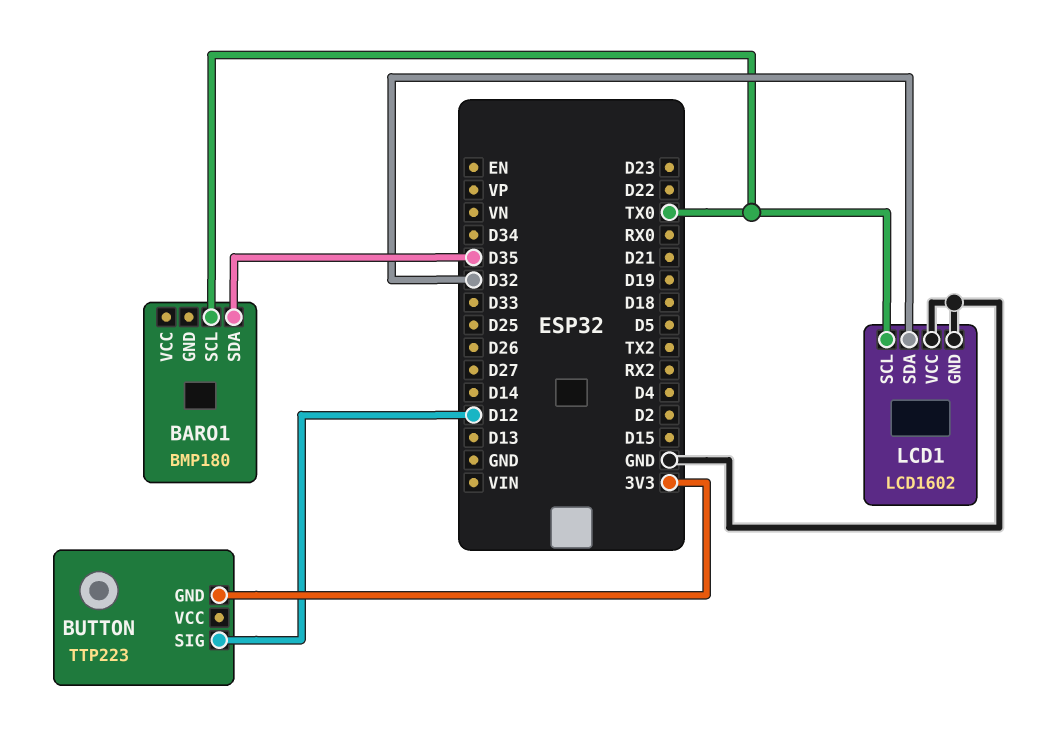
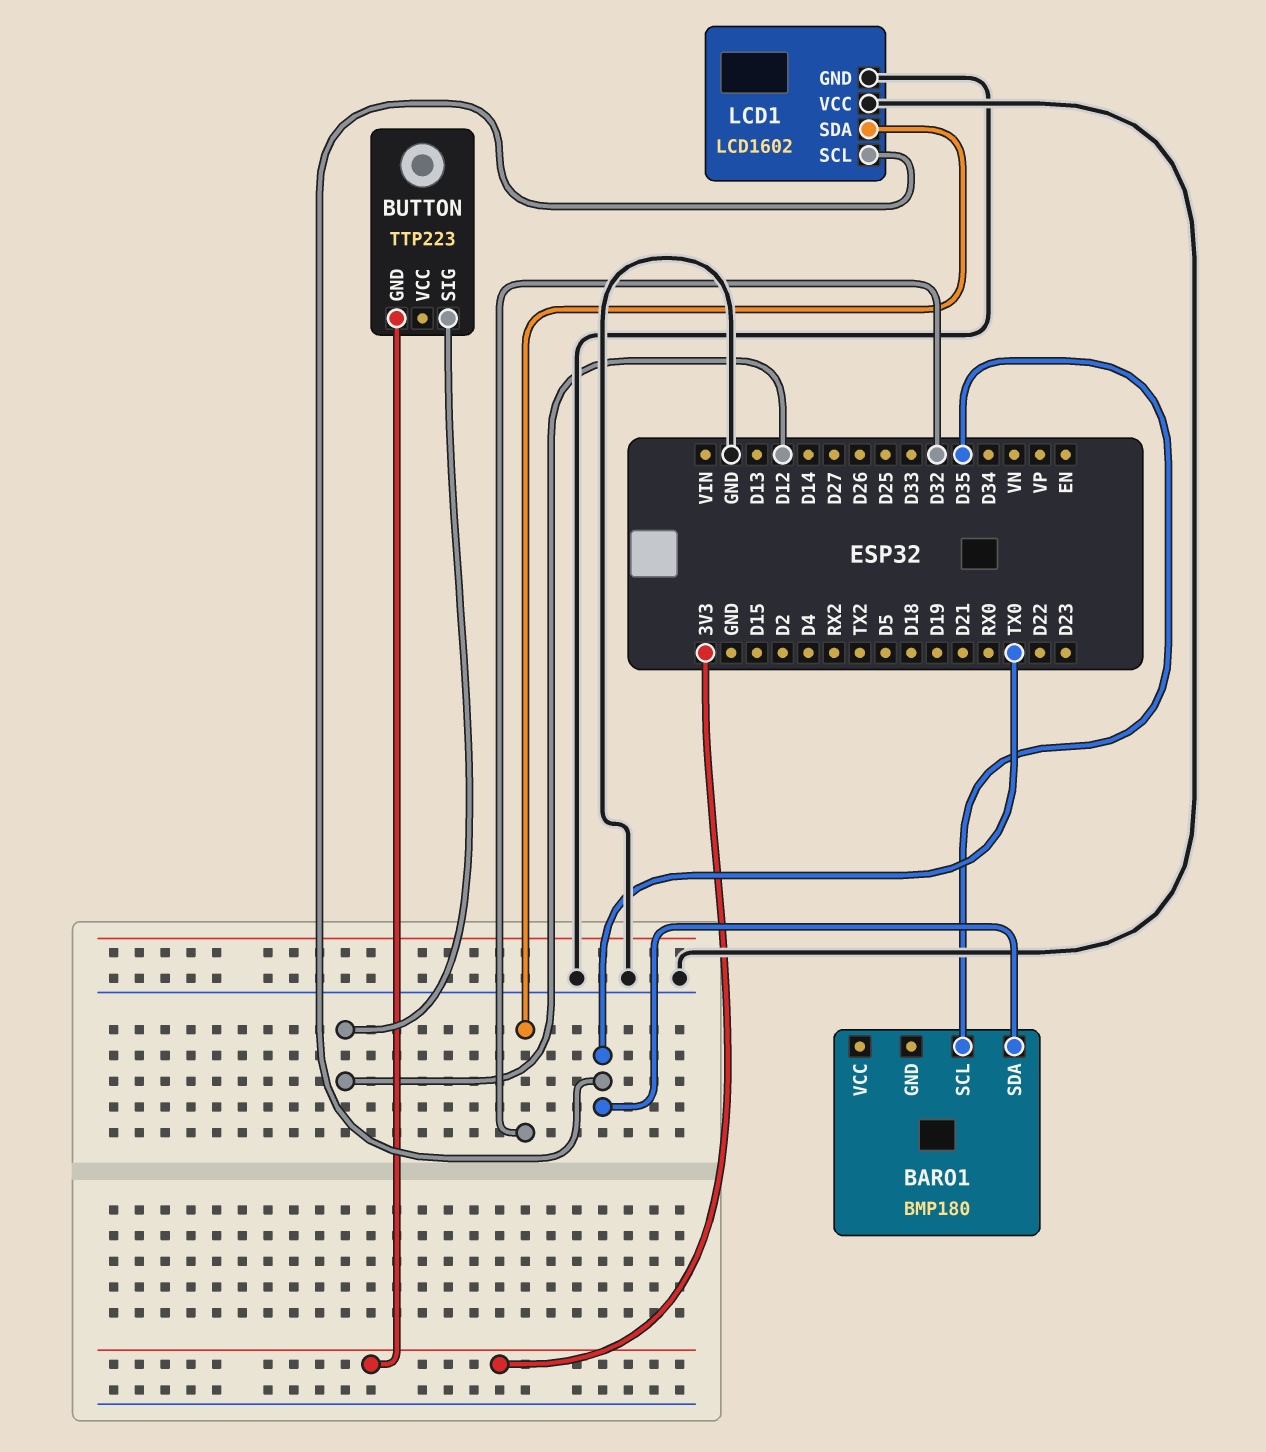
BARO1 pin SCL: TX0 -> D35
BARO1 pin SDA: D35 -> TX0

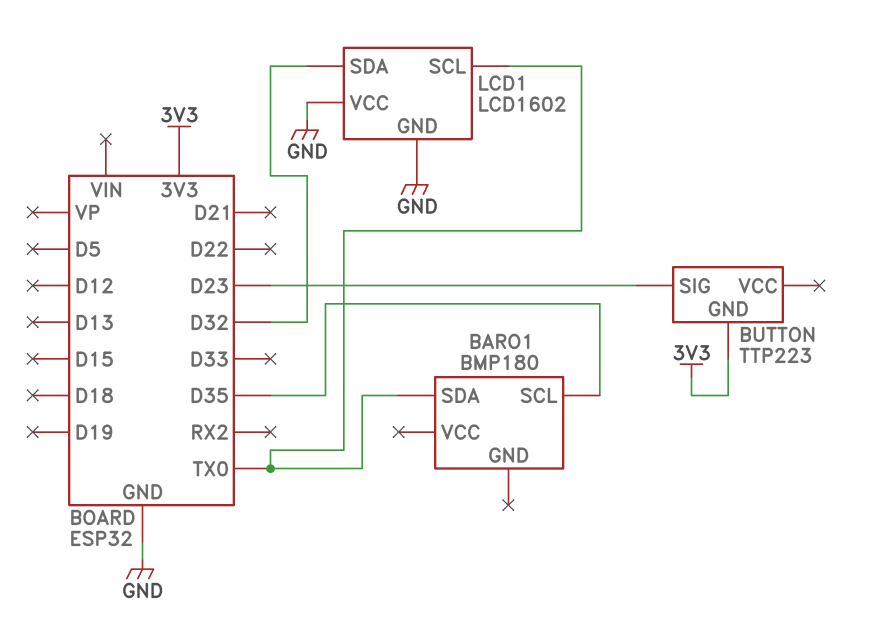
BUTTON pin SIG: D12 -> D23

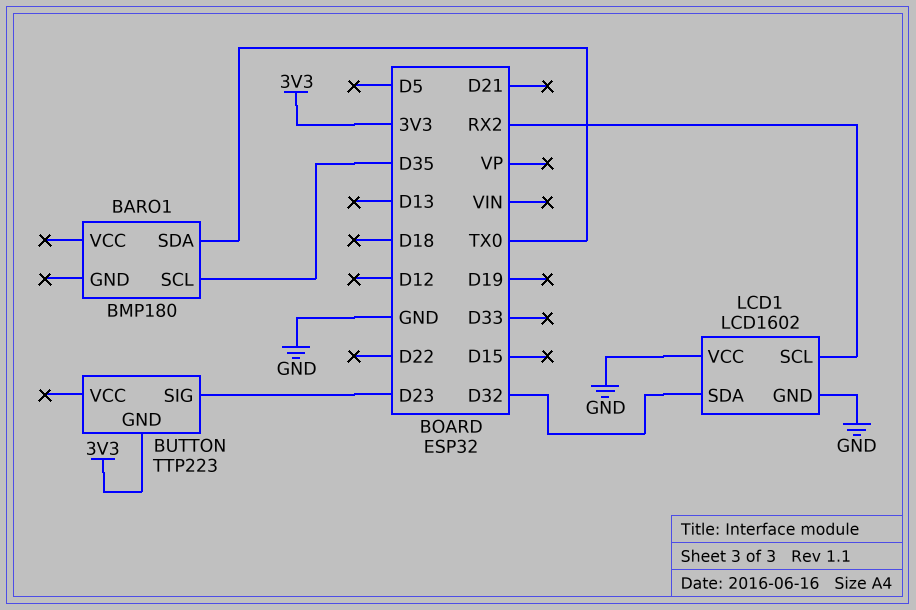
LCD1 pin SCL: TX0 -> RX2

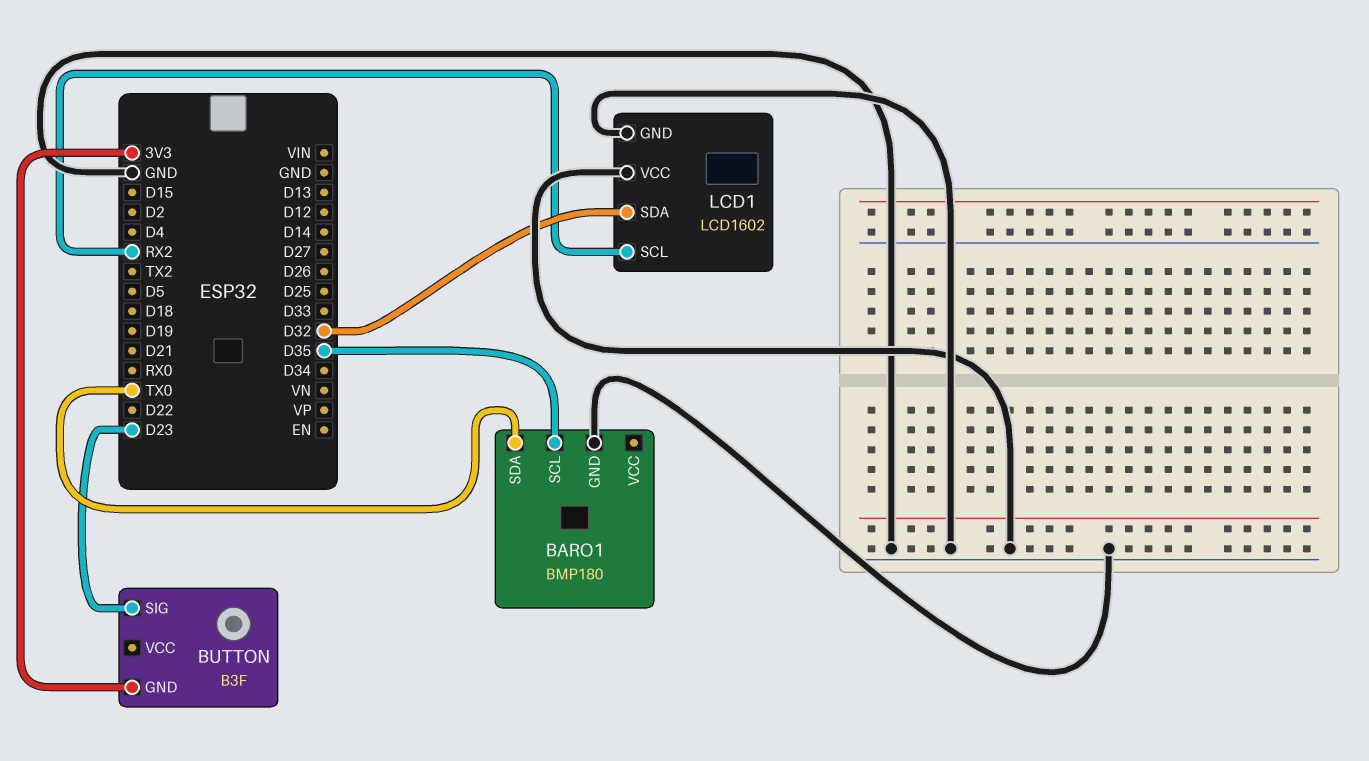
BARO1 pin GND: none -> GND
BUTTON: TTP223 -> B3F

